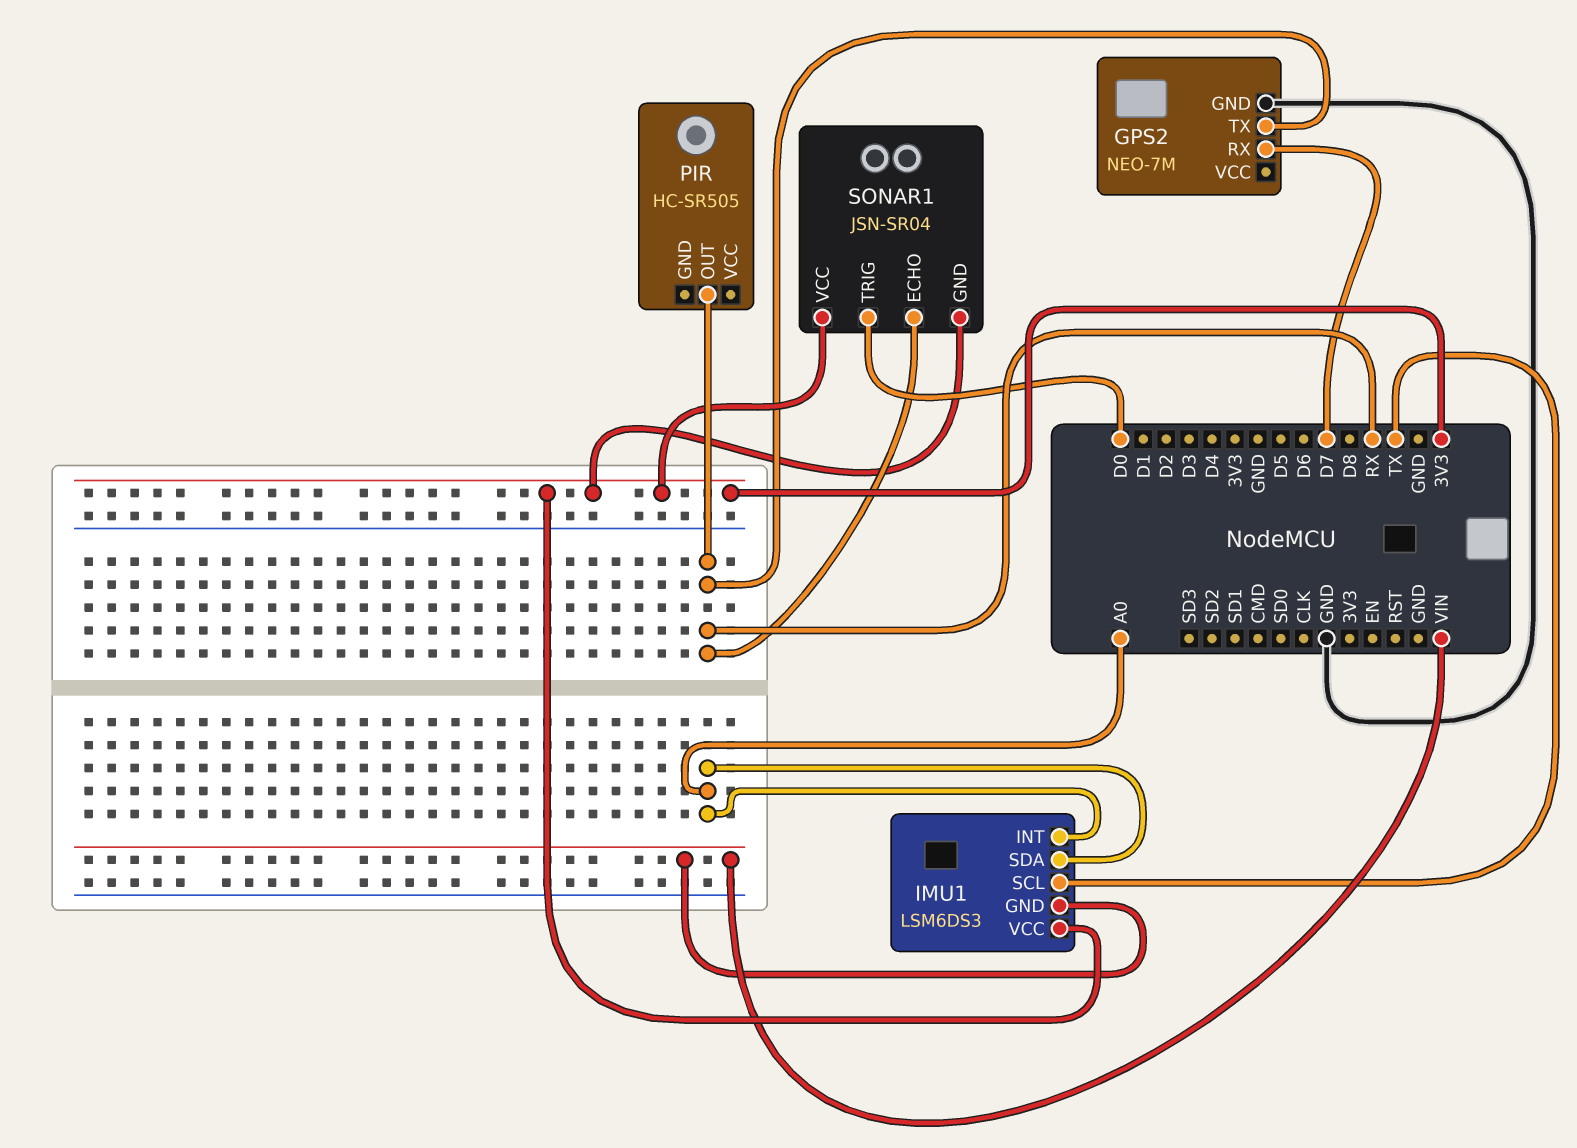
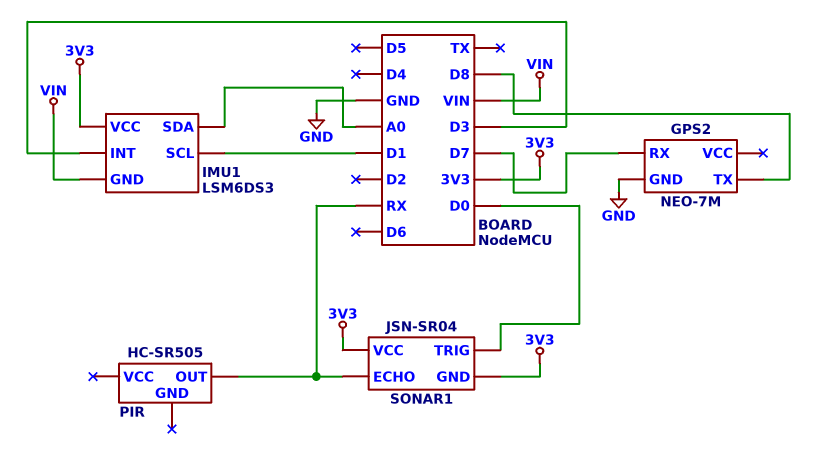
GPS2 pin TX: RX -> D8
IMU1 pin INT: A0 -> D3
IMU1 pin SCL: TX -> D1

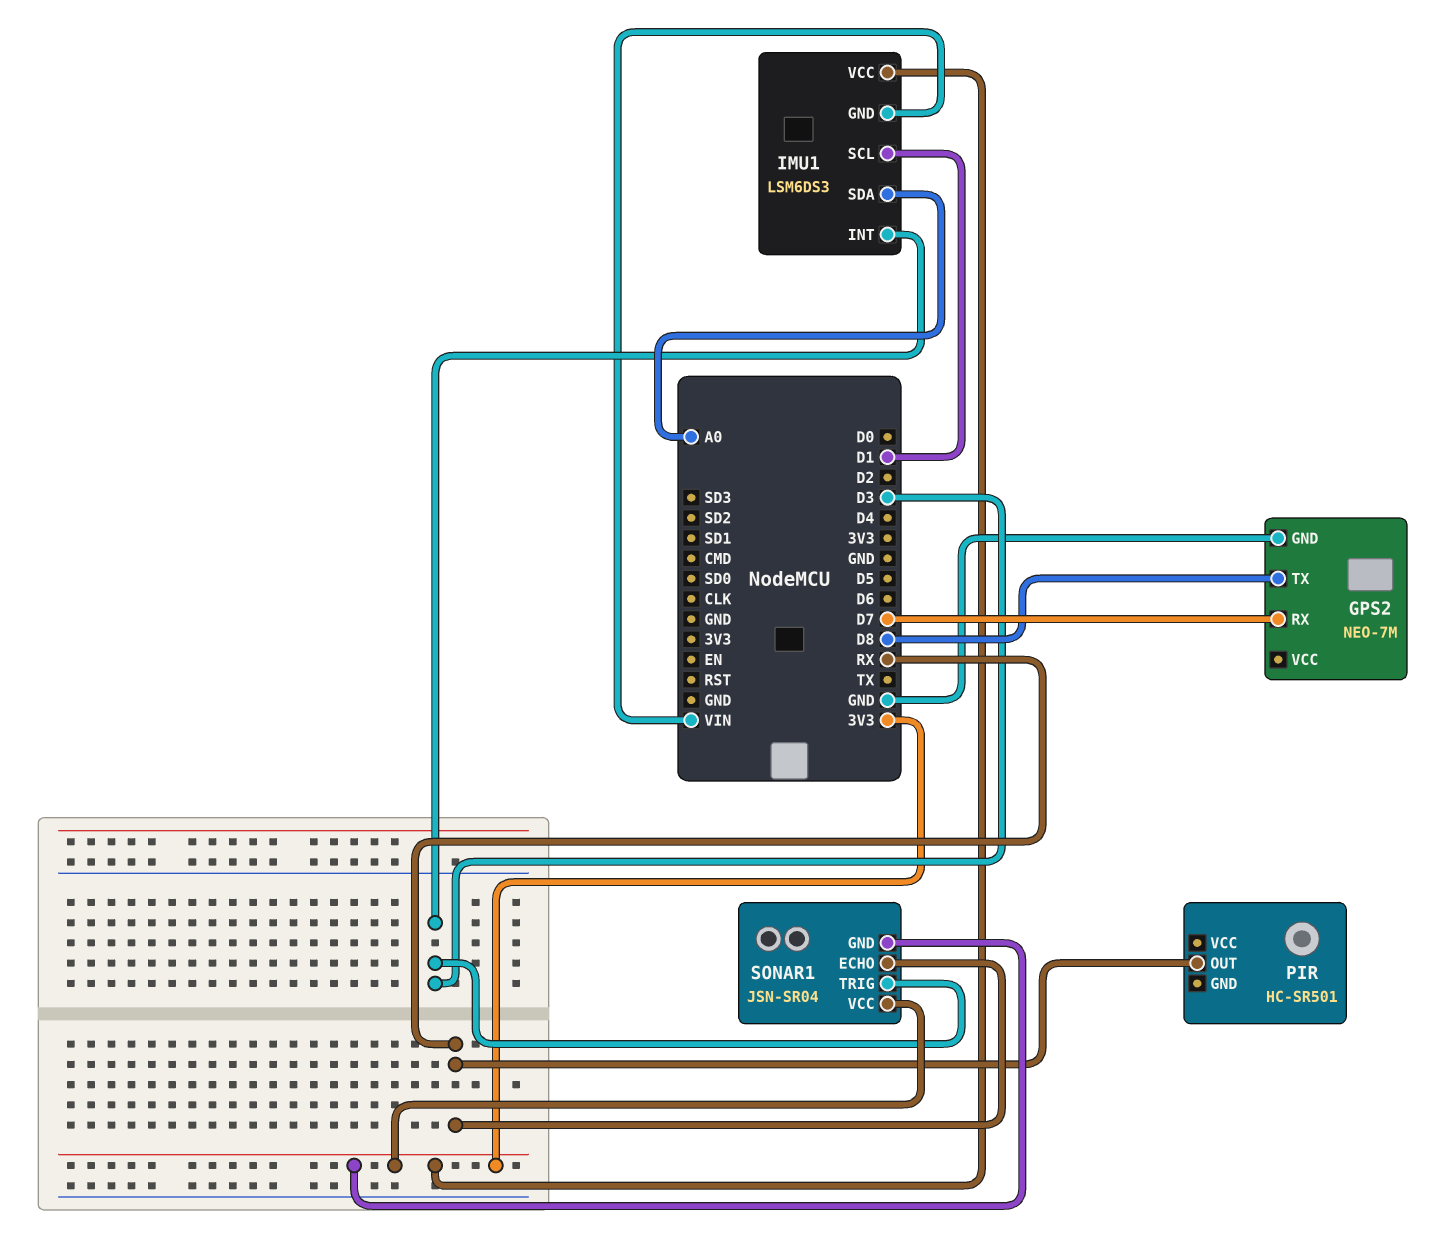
PIR: HC-SR505 -> HC-SR501
SONAR1 pin TRIG: D0 -> D3

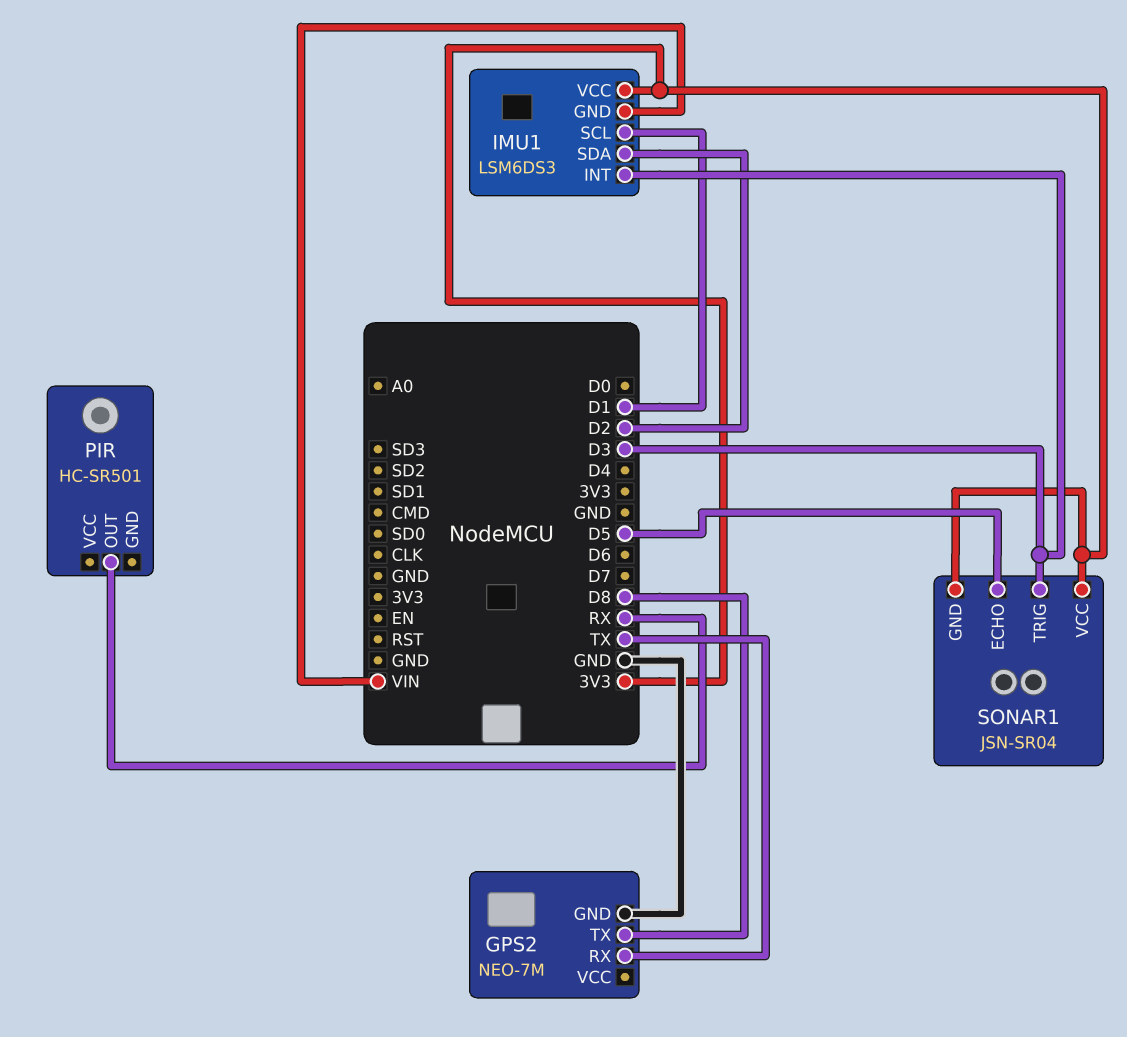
GPS2 pin RX: D7 -> TX
IMU1 pin SDA: A0 -> D2
SONAR1 pin ECHO: RX -> D5

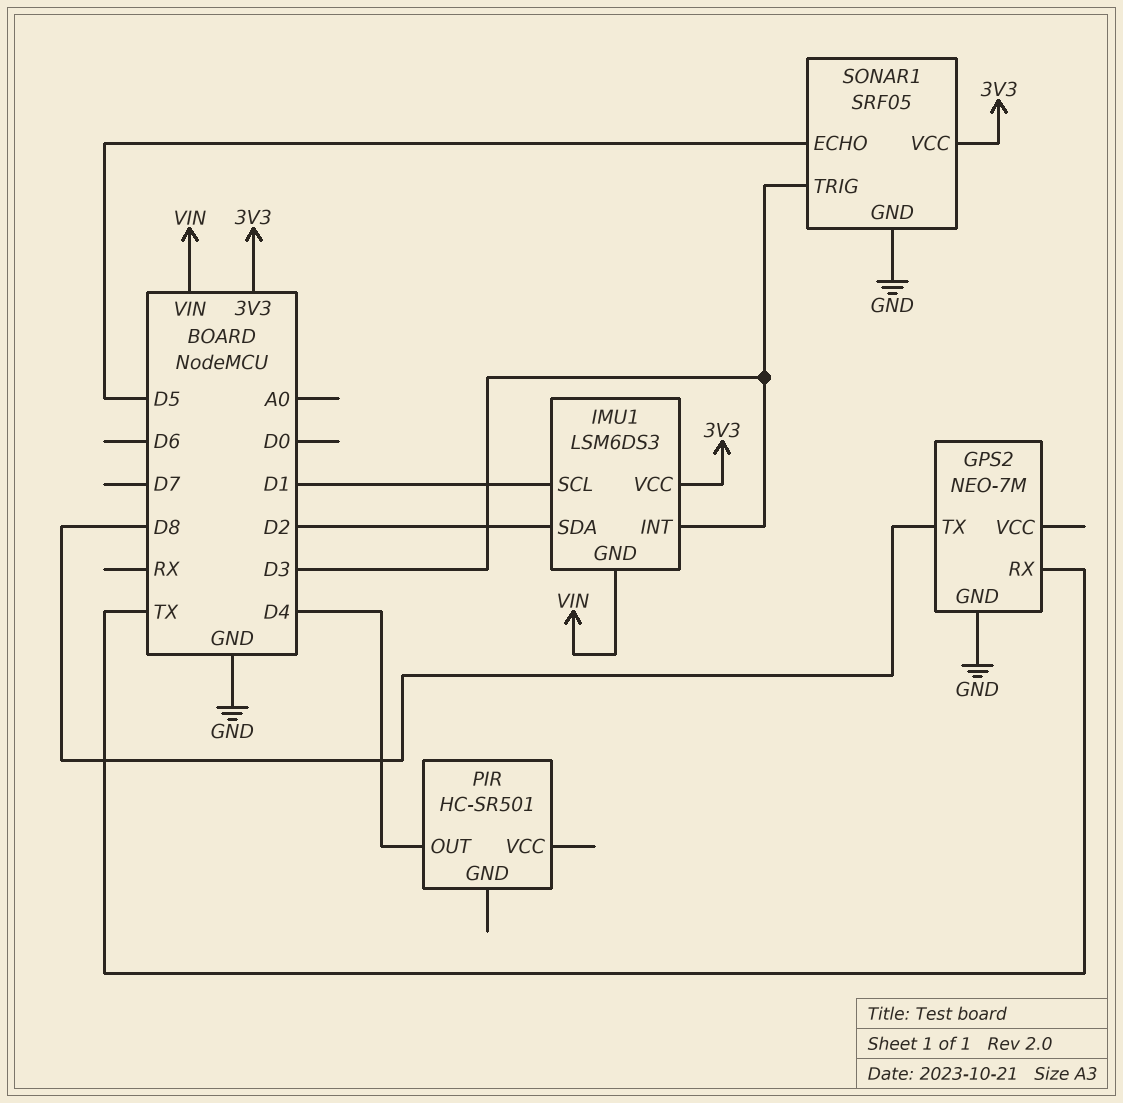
PIR pin OUT: RX -> D4
SONAR1: JSN-SR04 -> SRF05
SONAR1 pin GND: 3V3 -> GND

